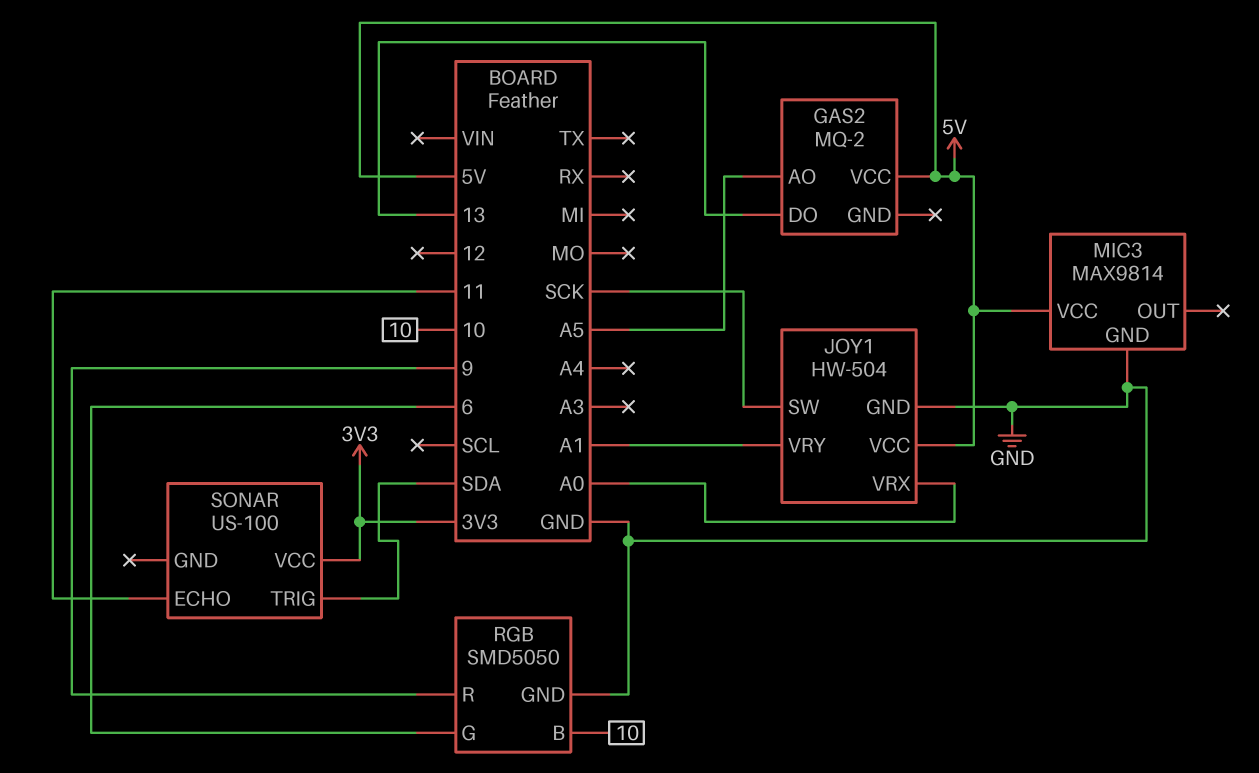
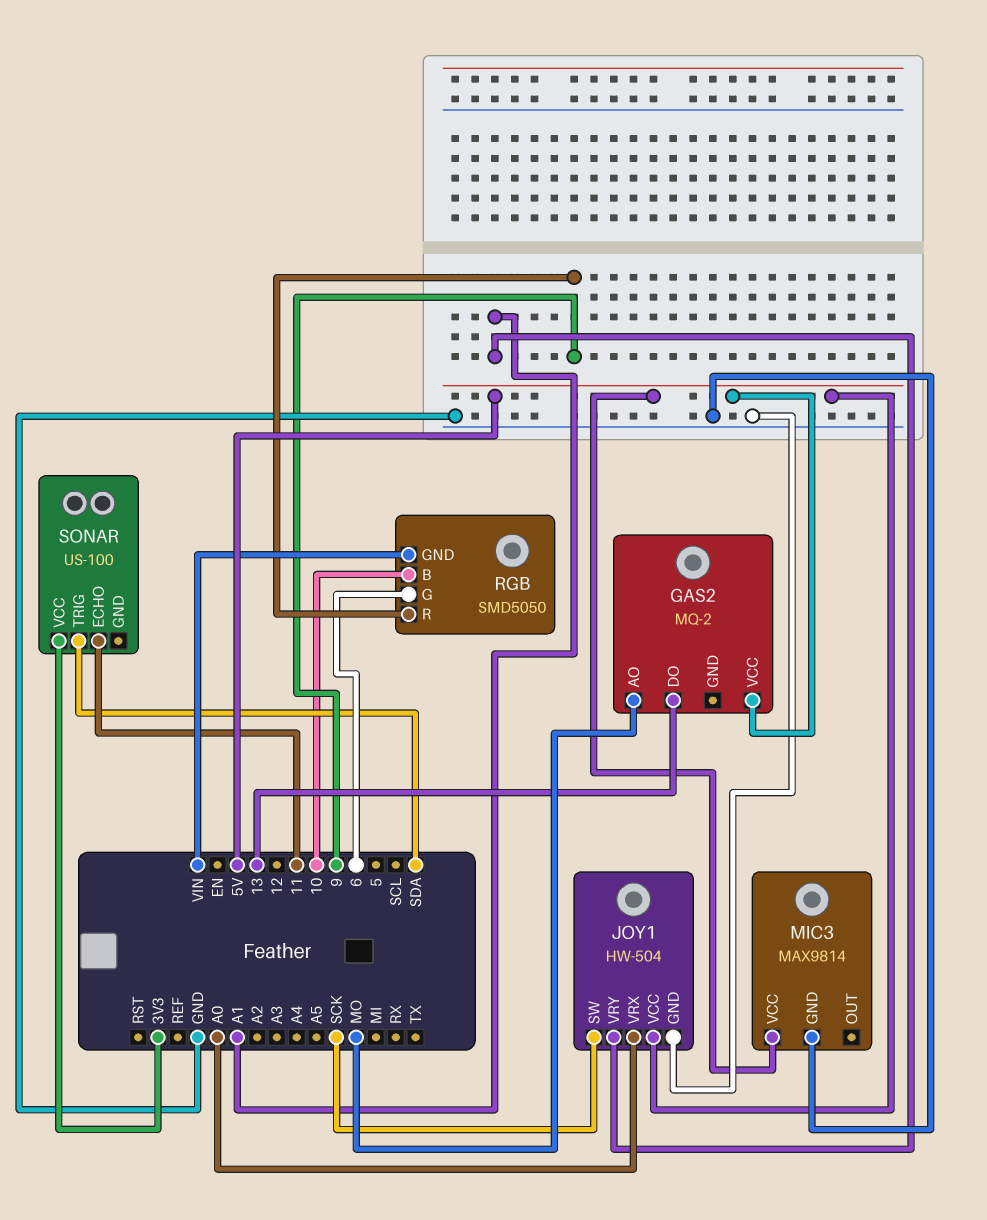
GAS2 pin AO: A5 -> MO
RGB pin GND: GND -> VIN

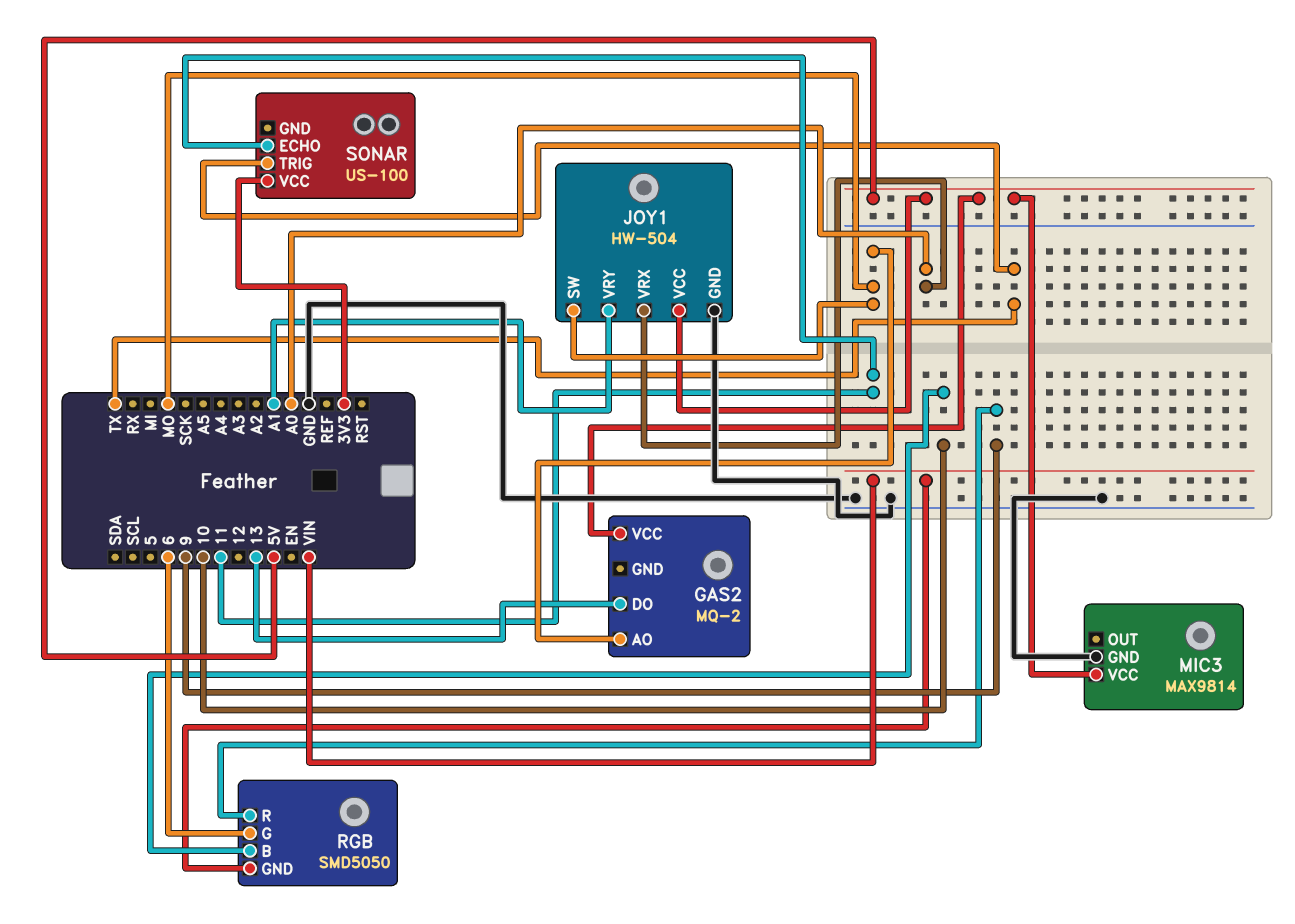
JOY1 pin SW: SCK -> MO
SONAR pin TRIG: SDA -> TX

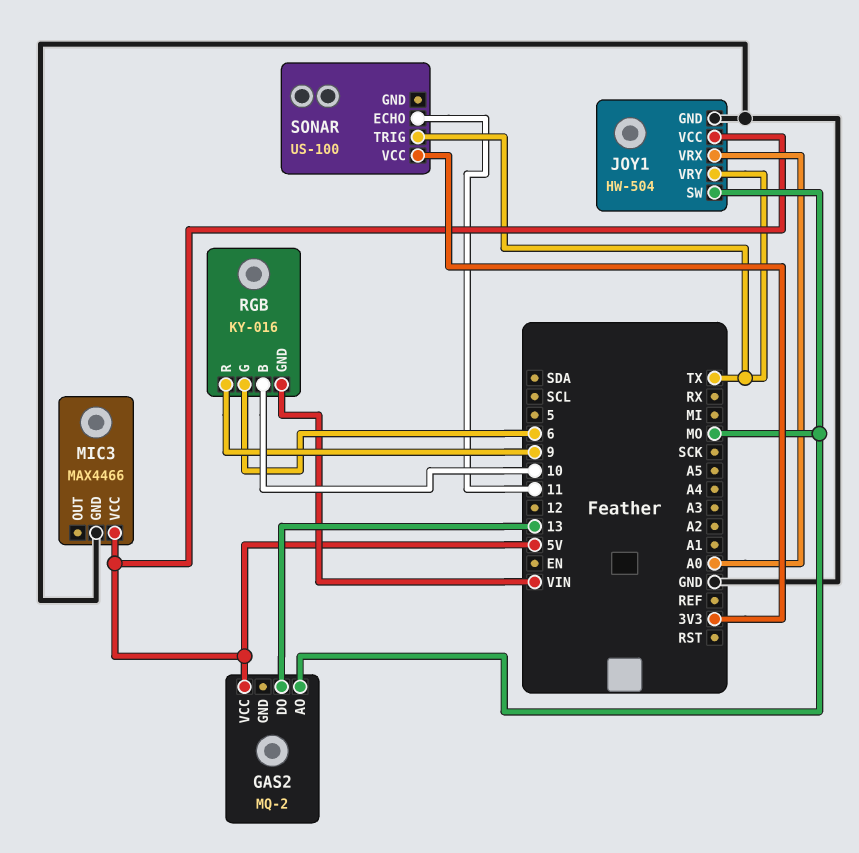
JOY1 pin VRY: A1 -> TX
MIC3: MAX9814 -> MAX4466
RGB: SMD5050 -> KY-016

